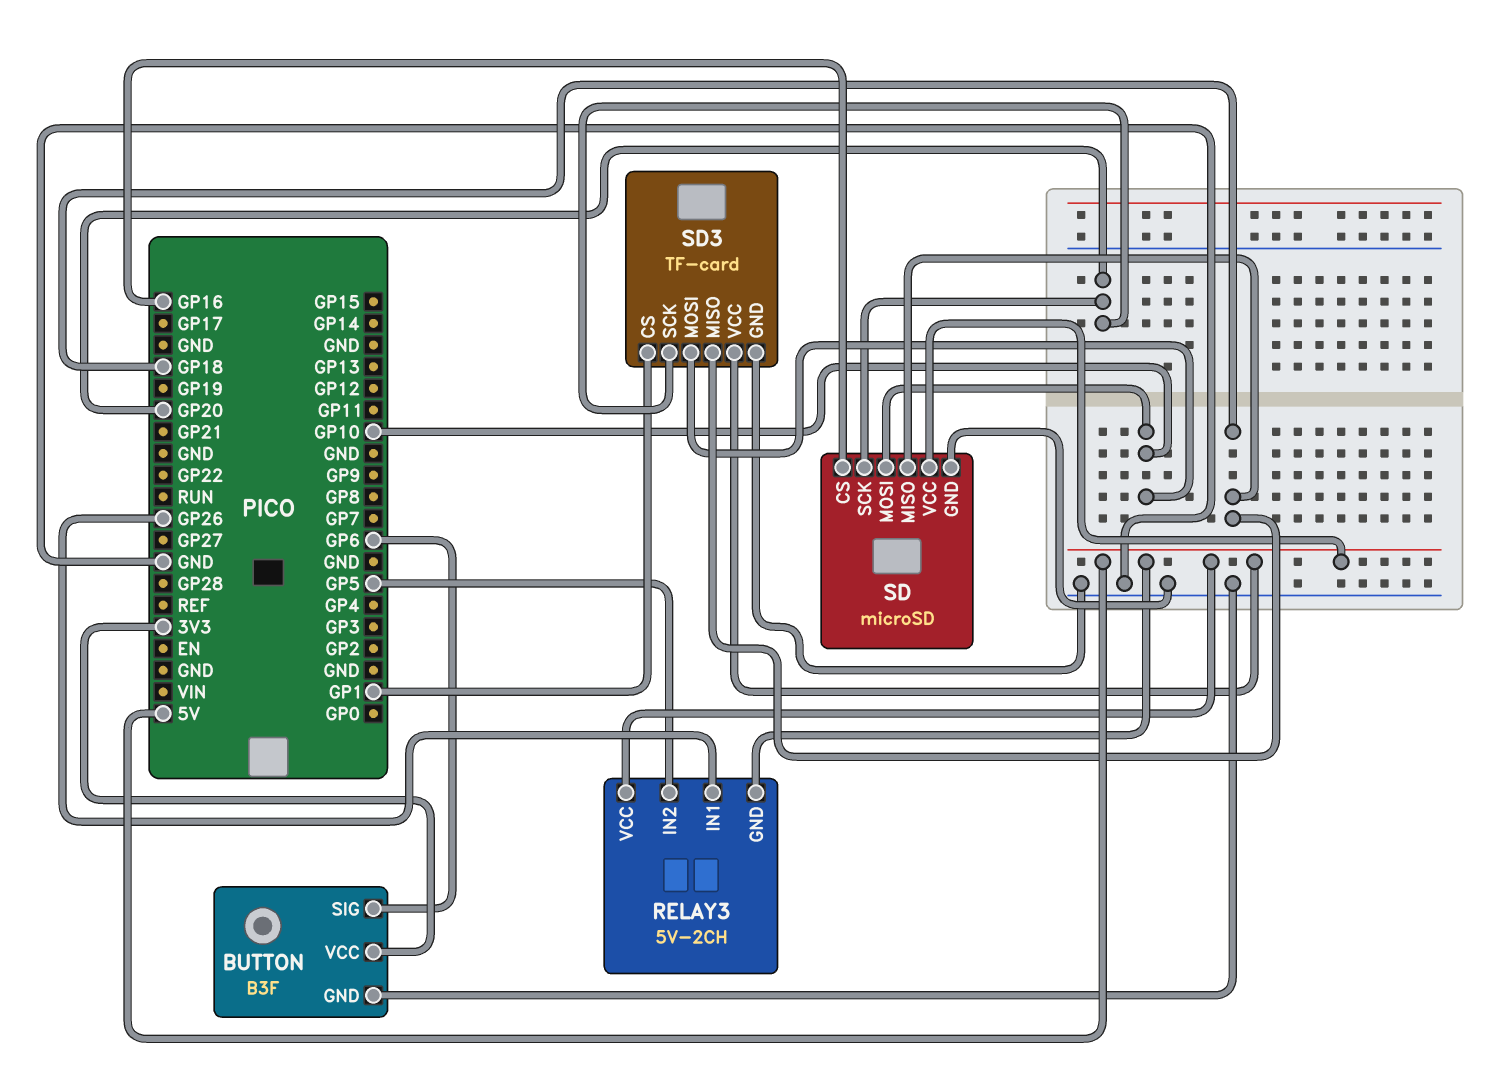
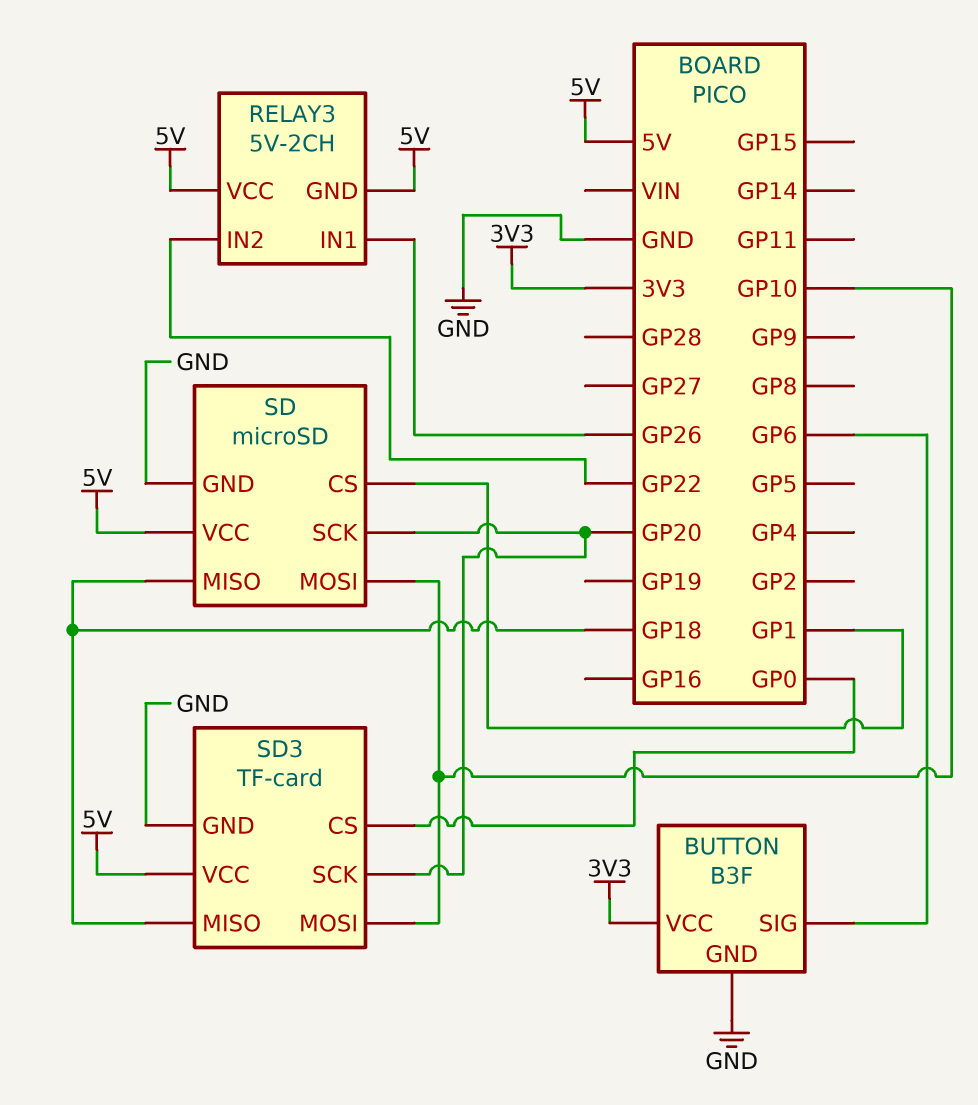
RELAY3 pin IN2: GP5 -> GP22
SD pin CS: GP16 -> GP1
SD3 pin CS: GP1 -> GP0

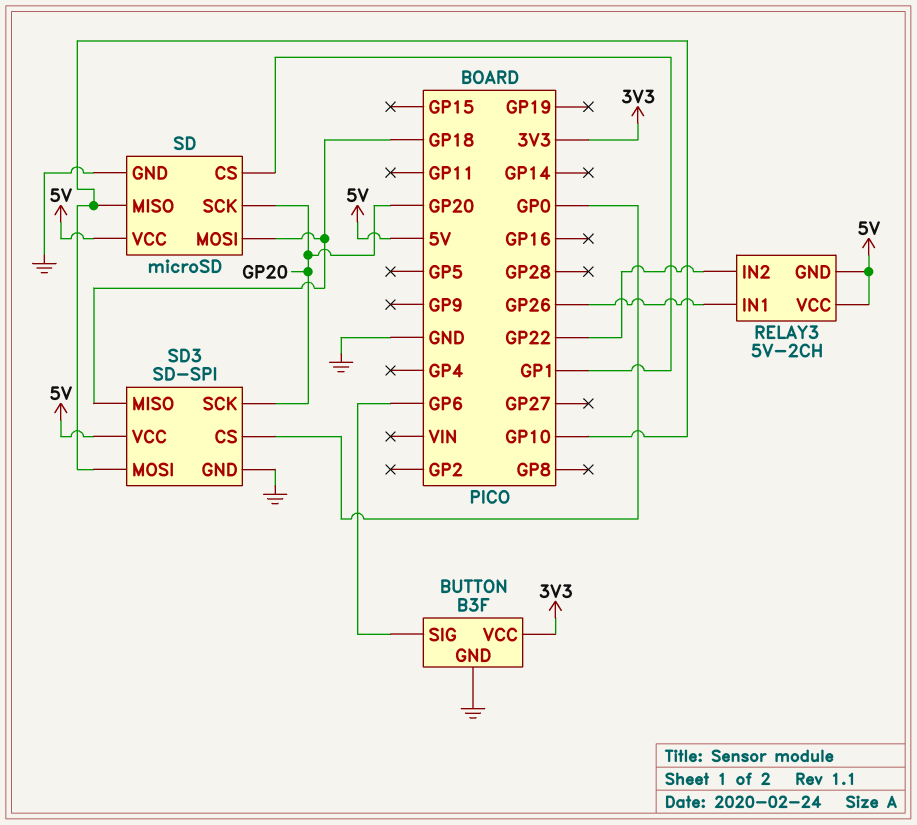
SD pin MISO: GP18 -> GP10
SD pin MOSI: GP10 -> GP18
SD3: TF-card -> SD-SPI

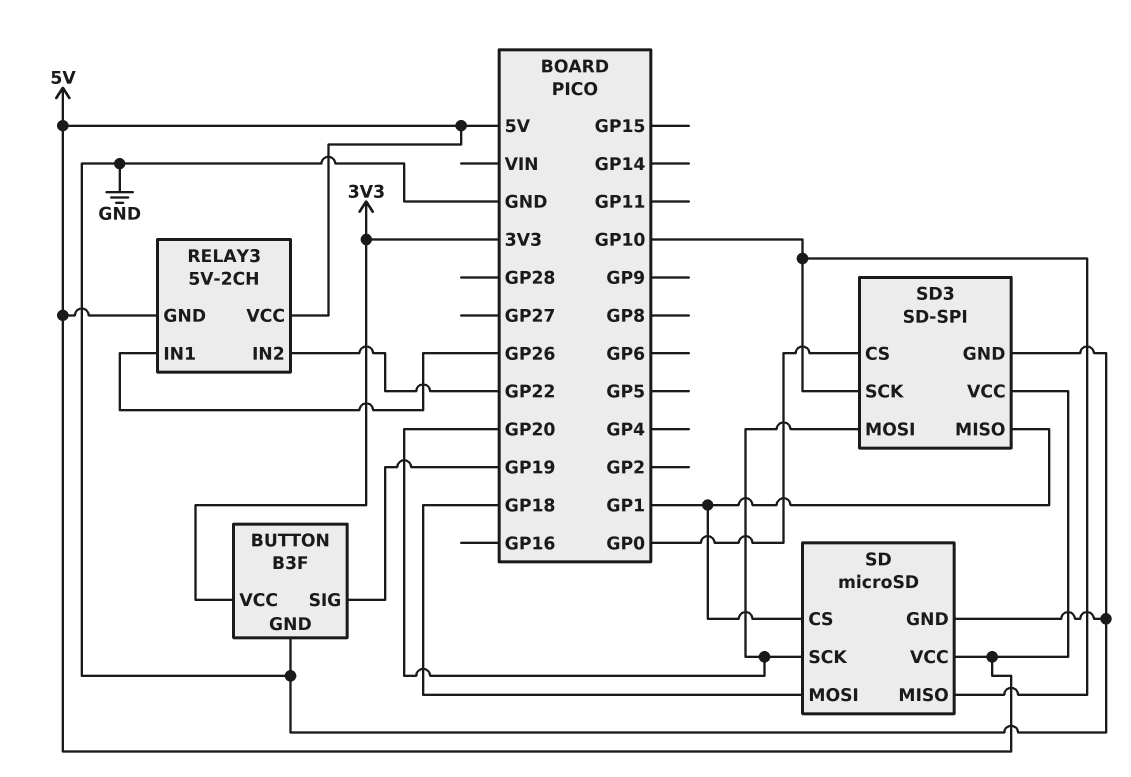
BUTTON pin SIG: GP6 -> GP19
SD3 pin MISO: GP18 -> GP1
SD3 pin MOSI: GP10 -> GP20
SD3 pin SCK: GP20 -> GP10

